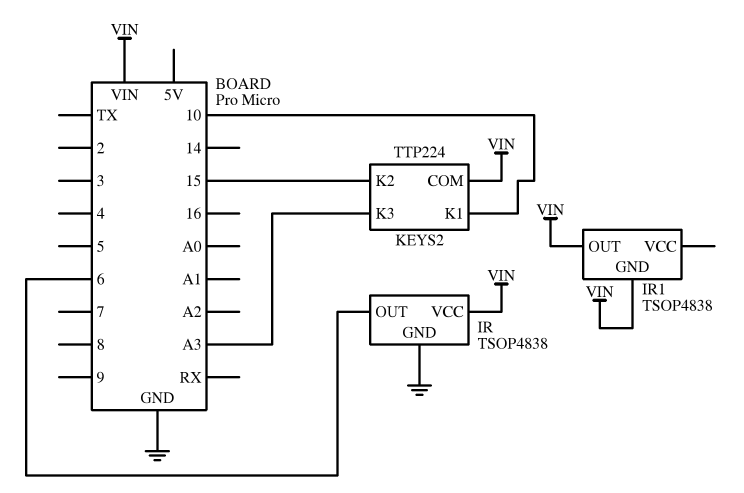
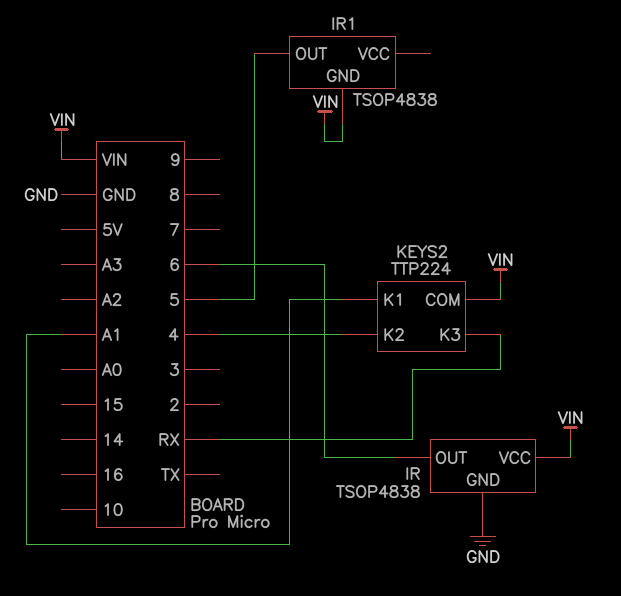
IR1 pin OUT: VIN -> 5
KEYS2 pin K1: 10 -> A1
KEYS2 pin K2: 15 -> 4
KEYS2 pin K3: A3 -> RX

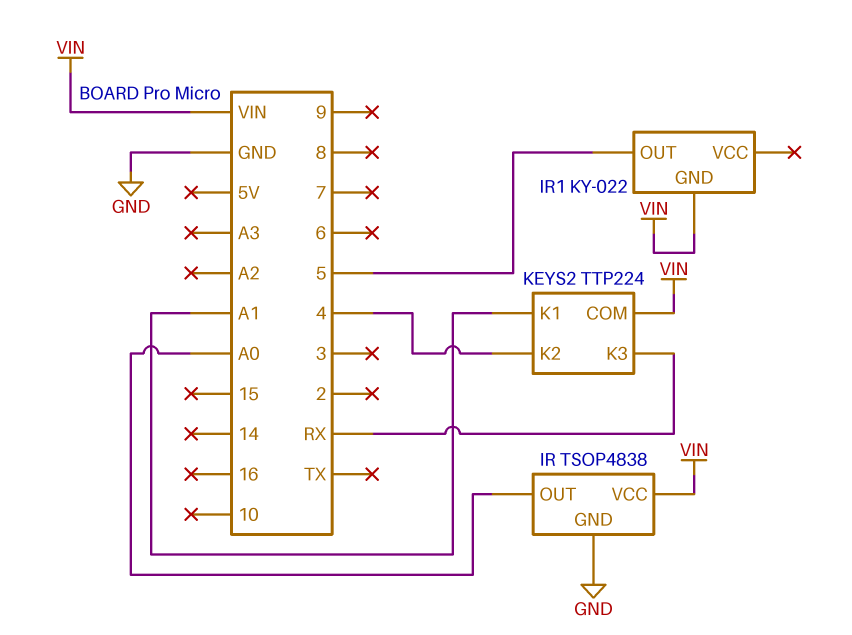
IR pin OUT: 6 -> A0
IR1: TSOP4838 -> KY-022

